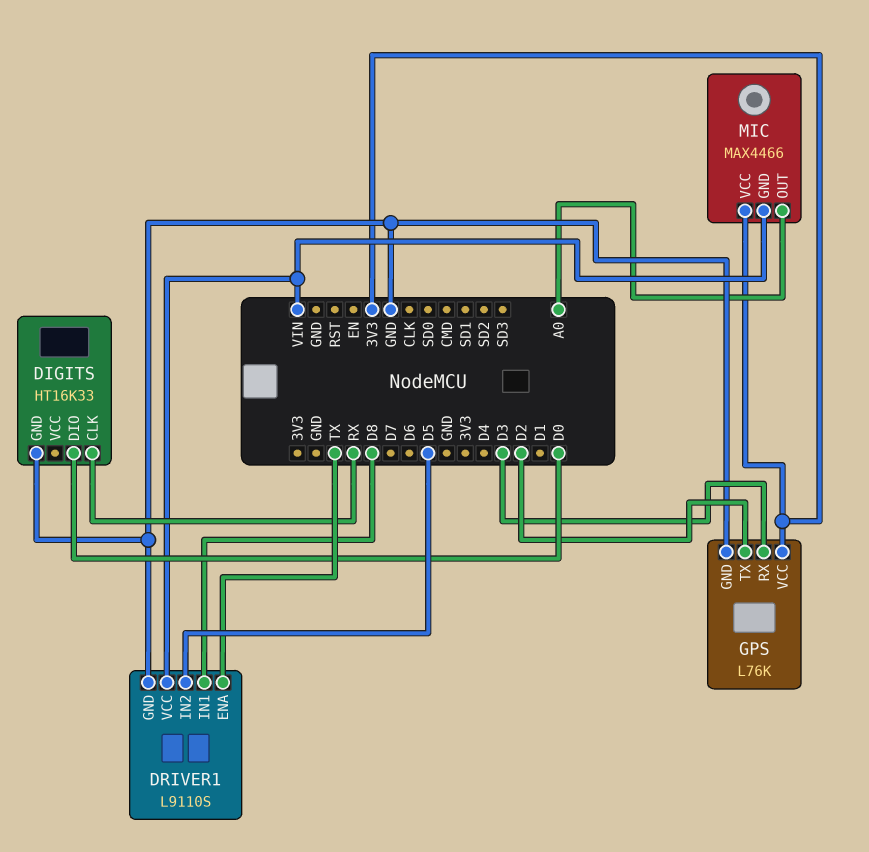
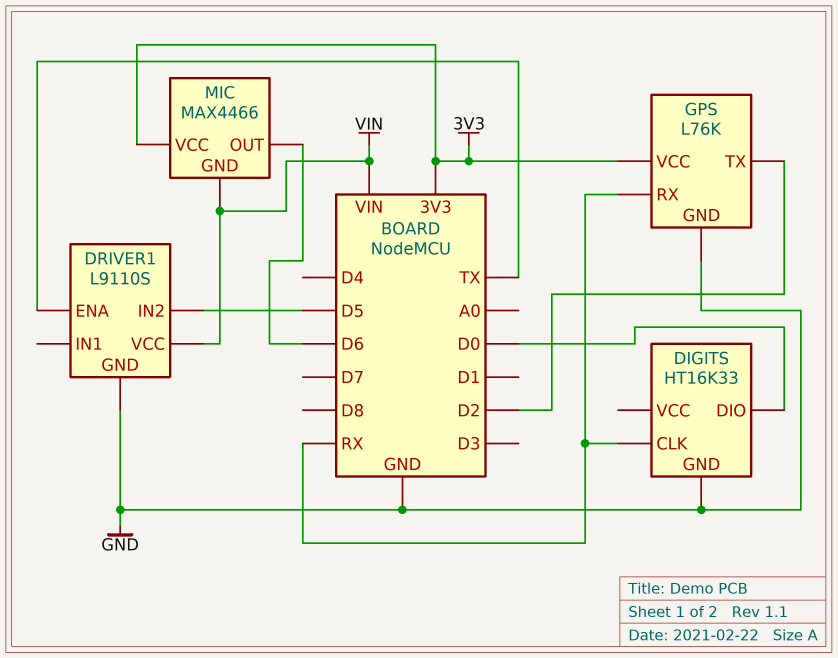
DRIVER1 pin IN1: D8 -> none
GPS pin RX: D3 -> RX
MIC pin OUT: A0 -> D6

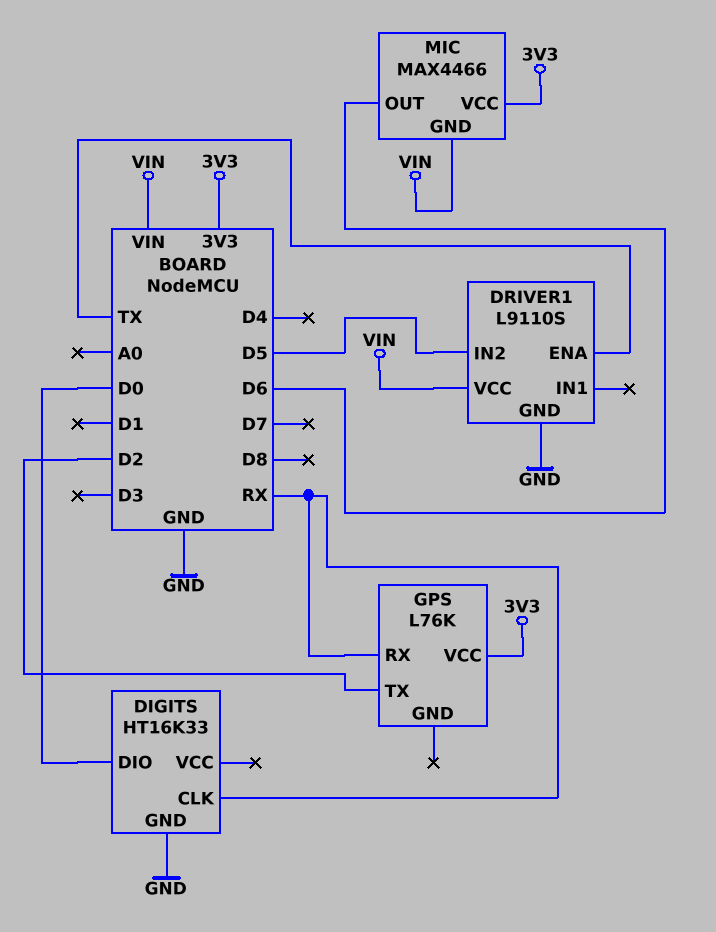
GPS pin GND: GND -> none

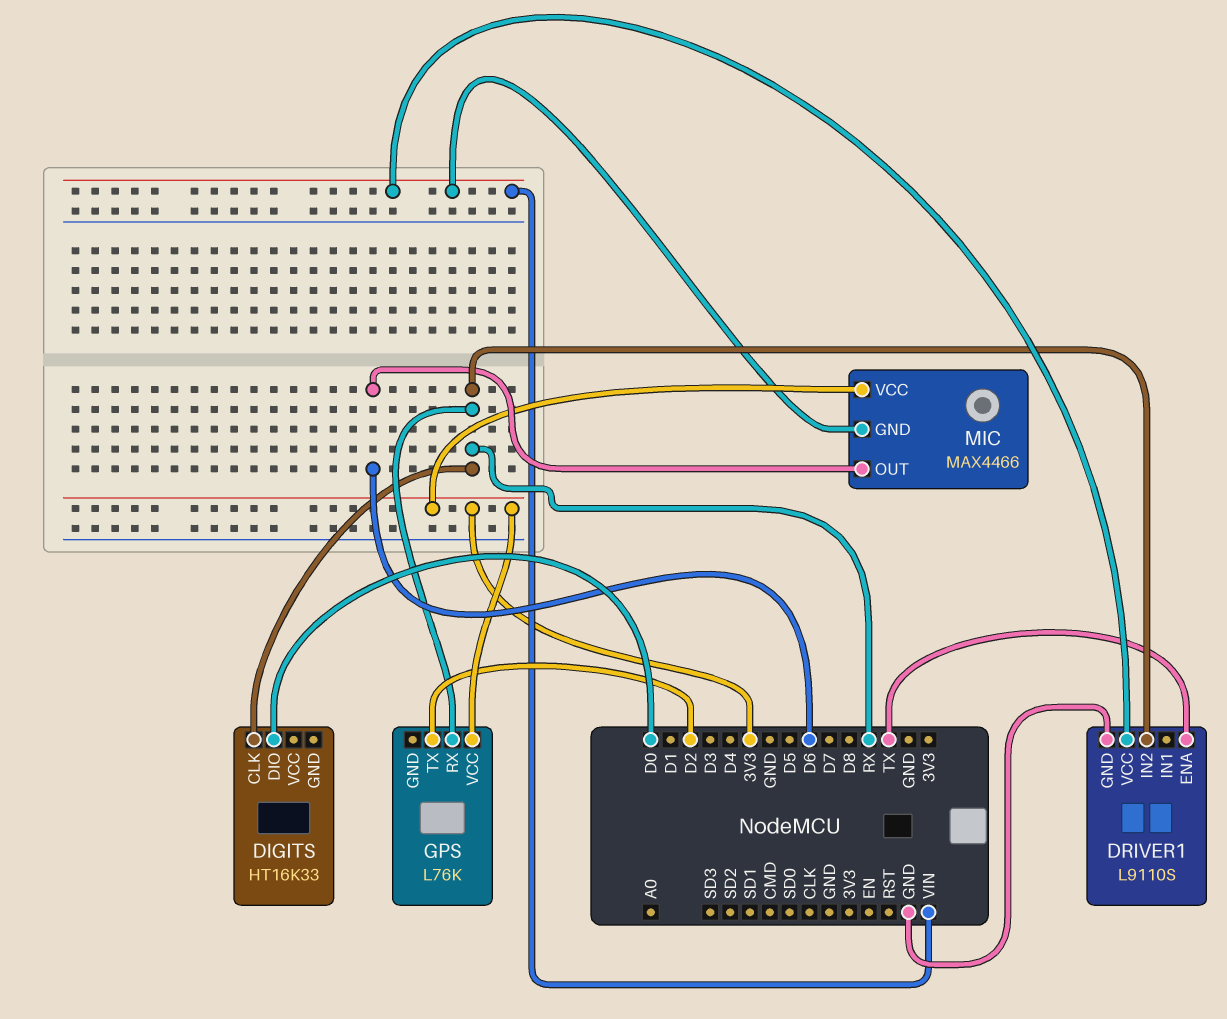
DIGITS pin GND: GND -> none
DRIVER1 pin IN2: D5 -> RX

